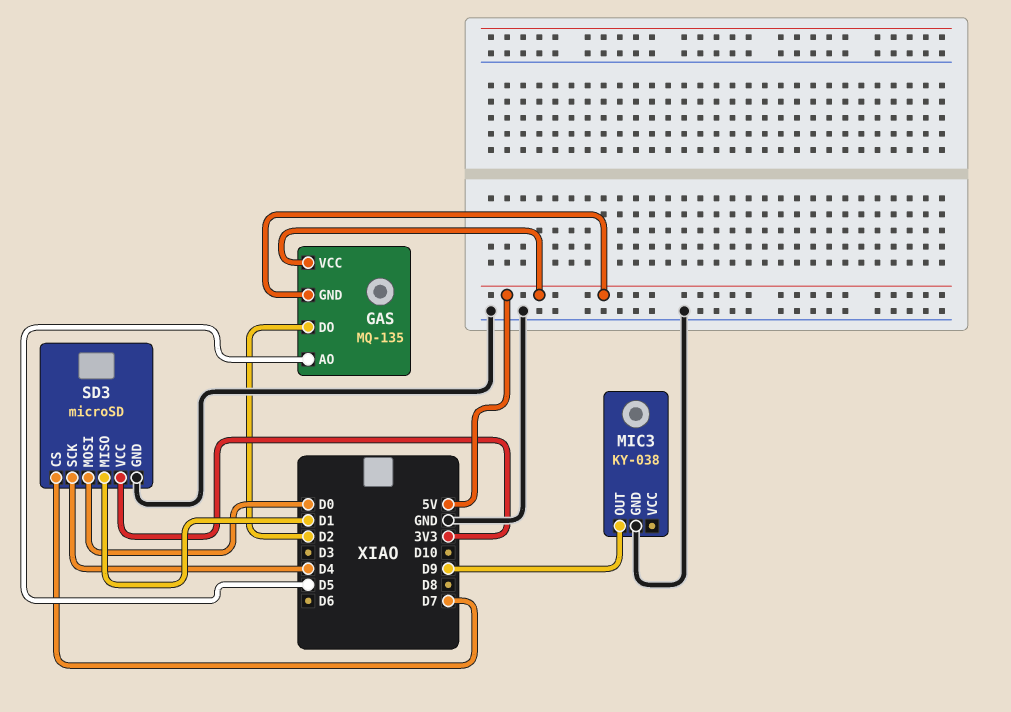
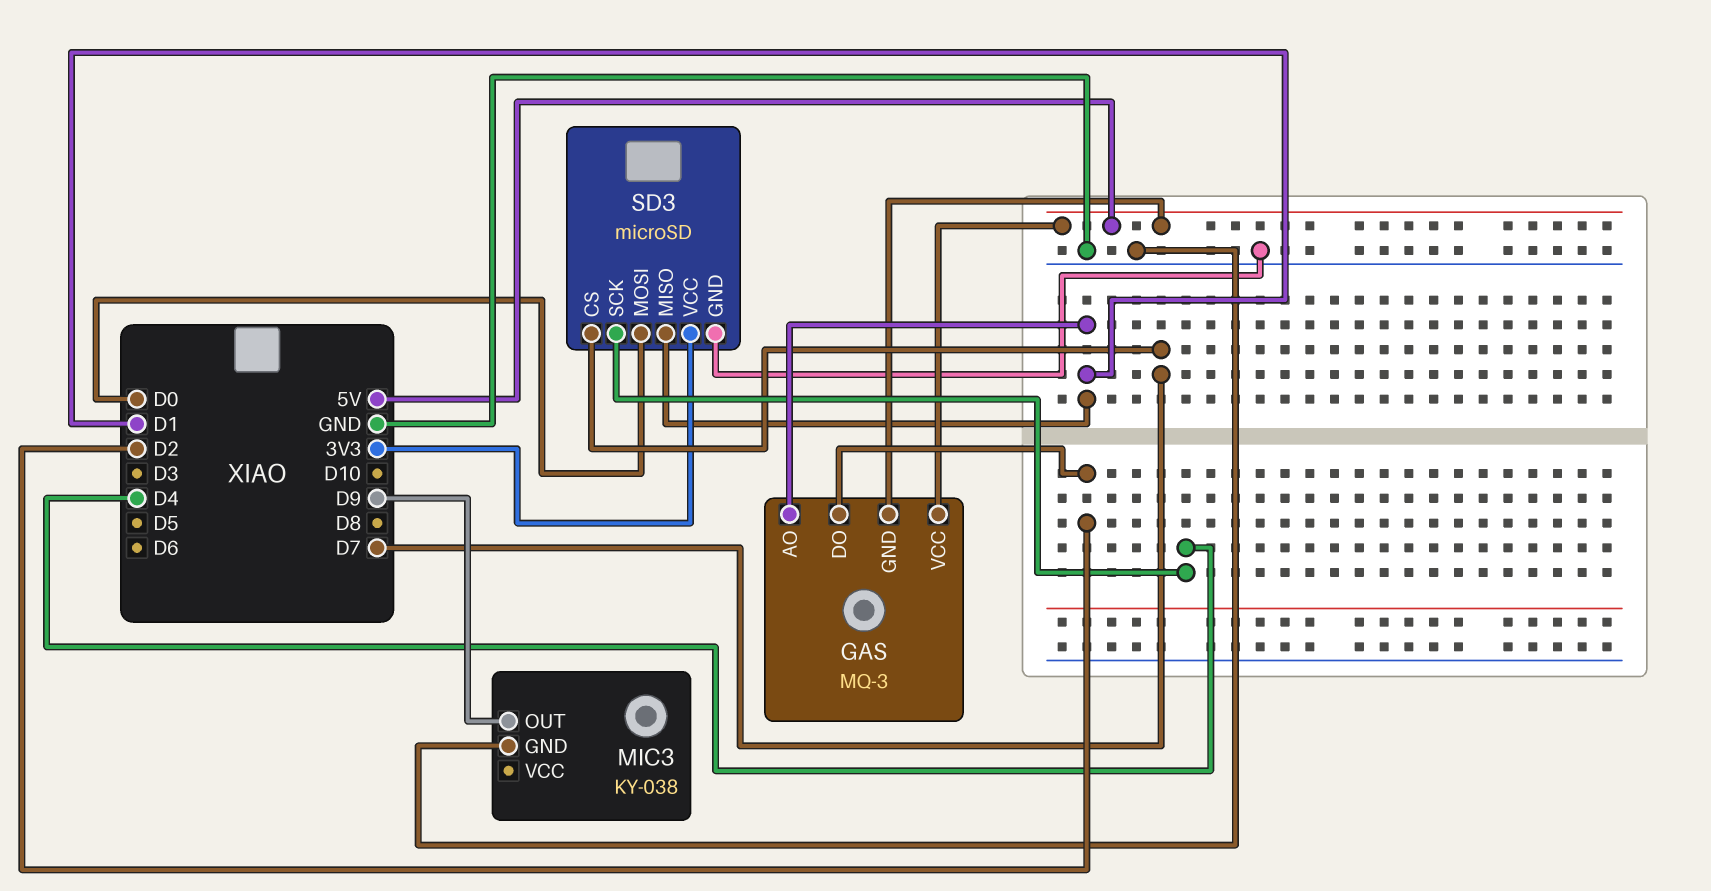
GAS: MQ-135 -> MQ-3
GAS pin AO: D5 -> D1

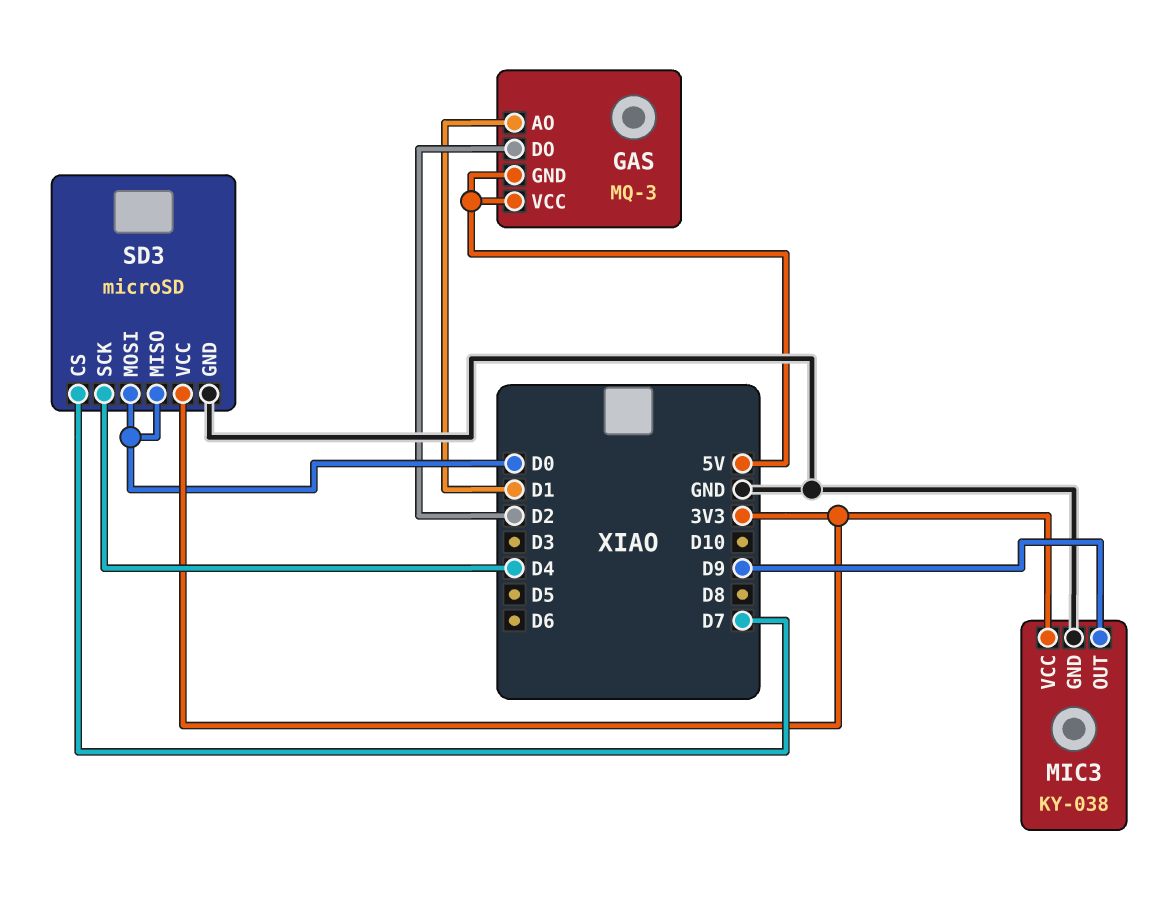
MIC3 pin VCC: none -> 3V3
SD3 pin MISO: D1 -> D0

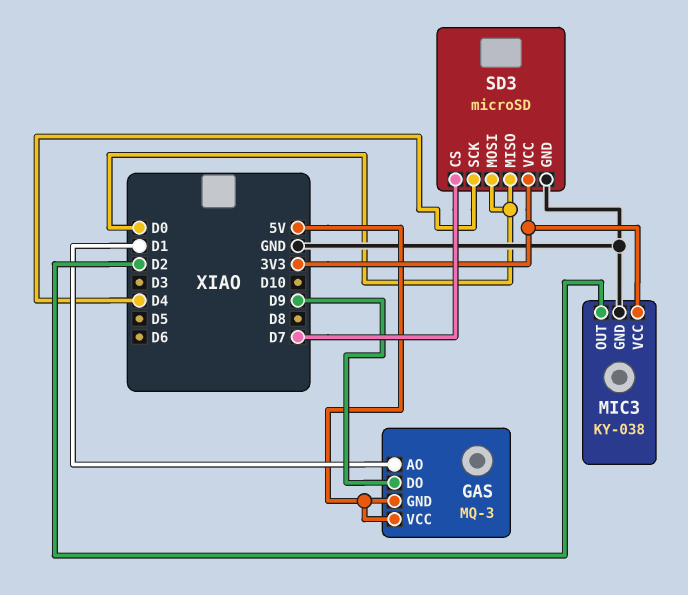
GAS pin DO: D2 -> D9
MIC3 pin OUT: D9 -> D2

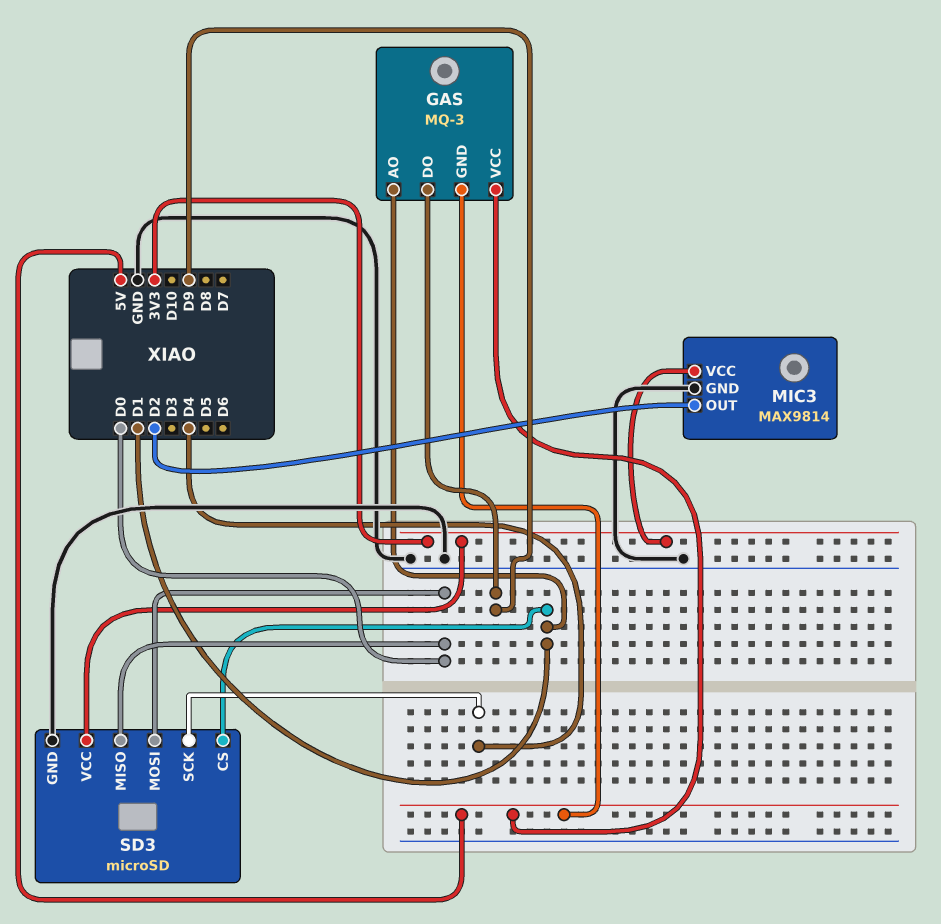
MIC3: KY-038 -> MAX9814
SD3 pin CS: D7 -> D1

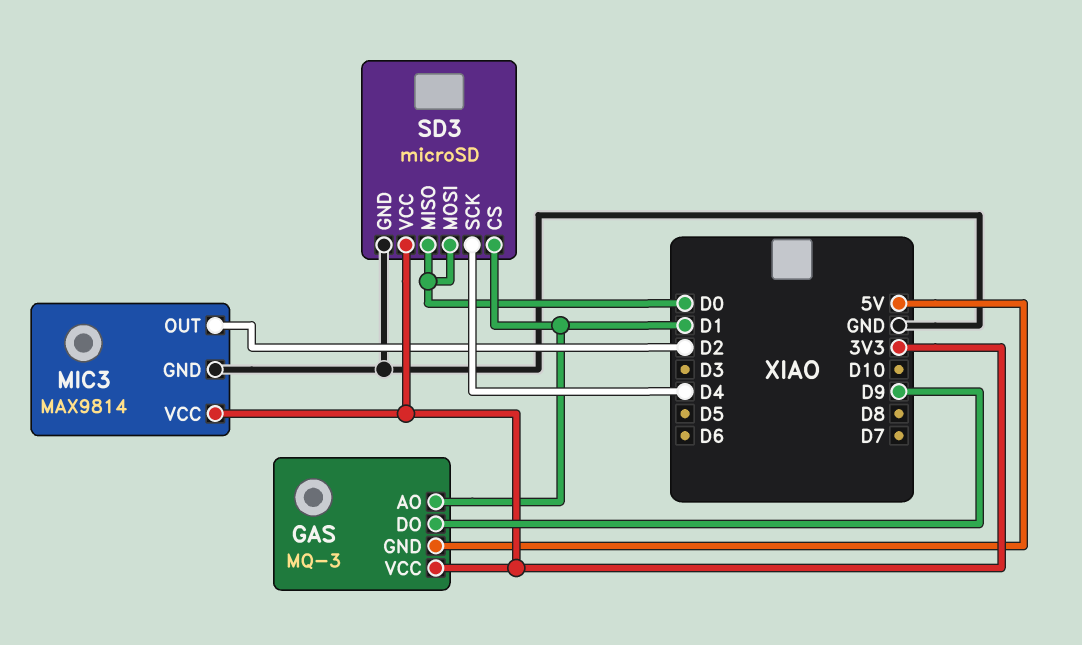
GAS pin VCC: 5V -> 3V3

